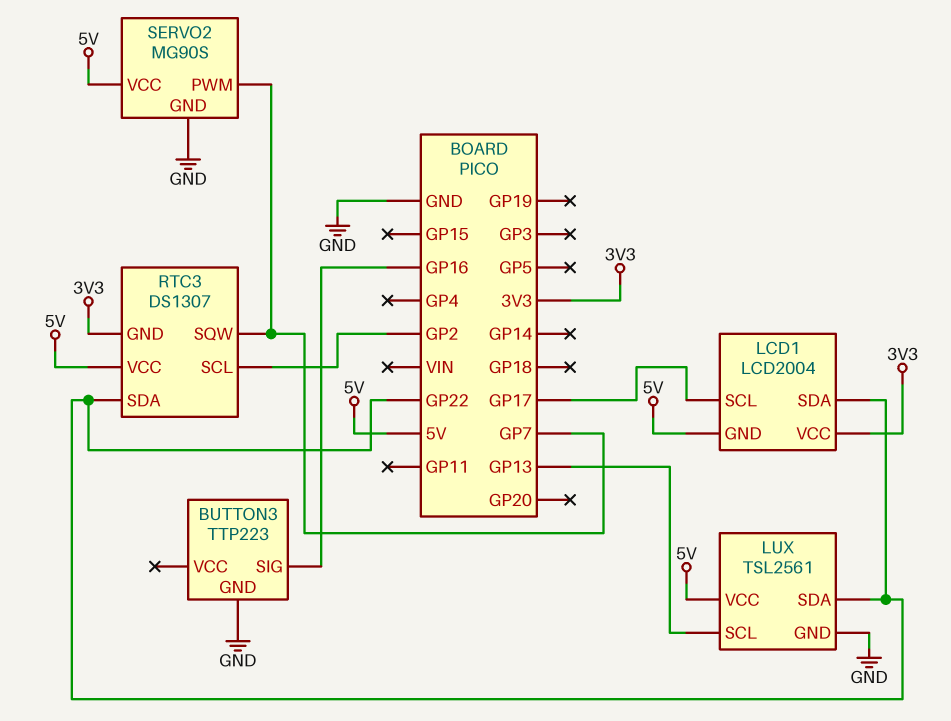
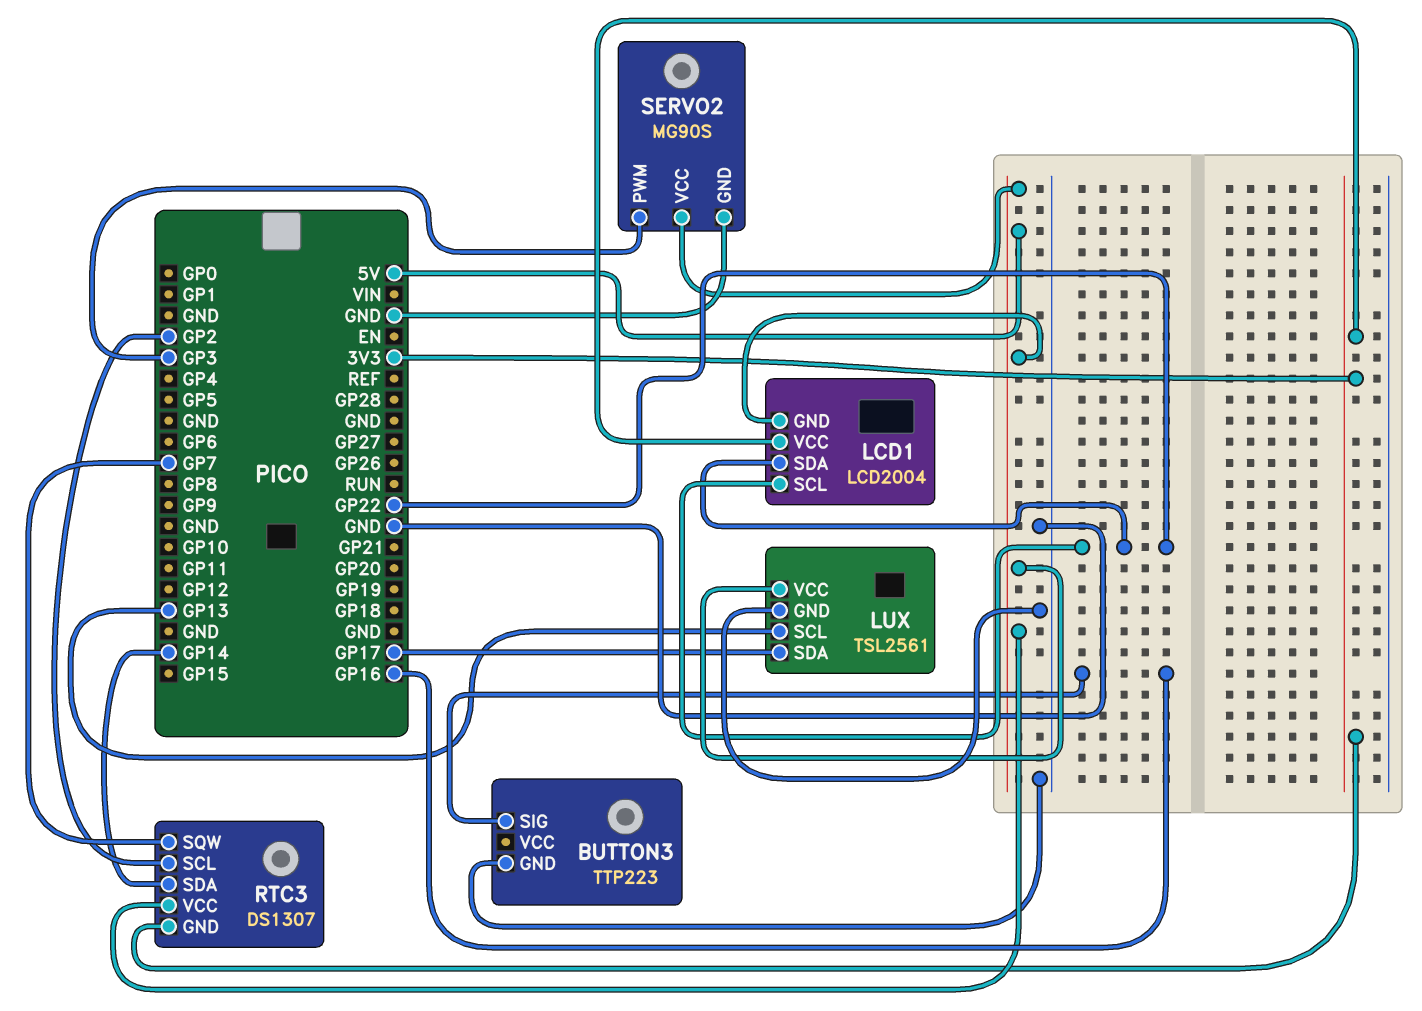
LCD1 pin SCL: GP17 -> GP22
LUX pin SDA: GP22 -> GP17
RTC3 pin SDA: GP22 -> GP14
SERVO2 pin PWM: GP7 -> GP3

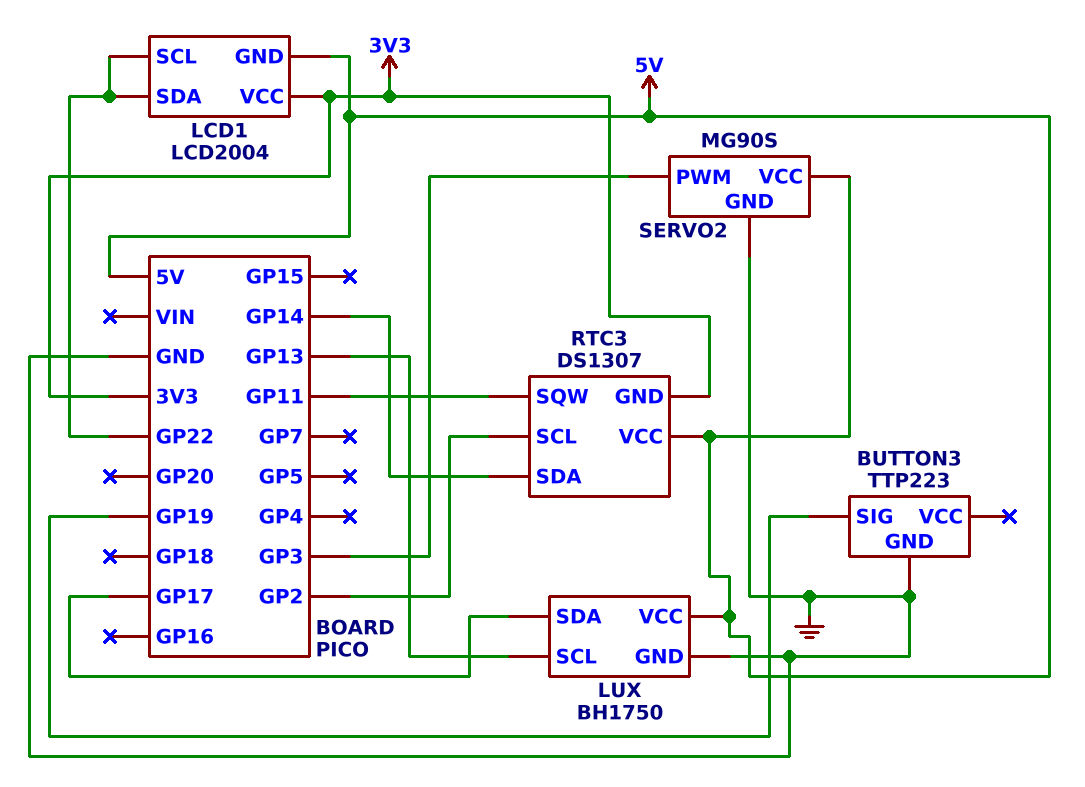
BUTTON3 pin SIG: GP16 -> GP19
LUX: TSL2561 -> BH1750
RTC3 pin SQW: GP7 -> GP11

